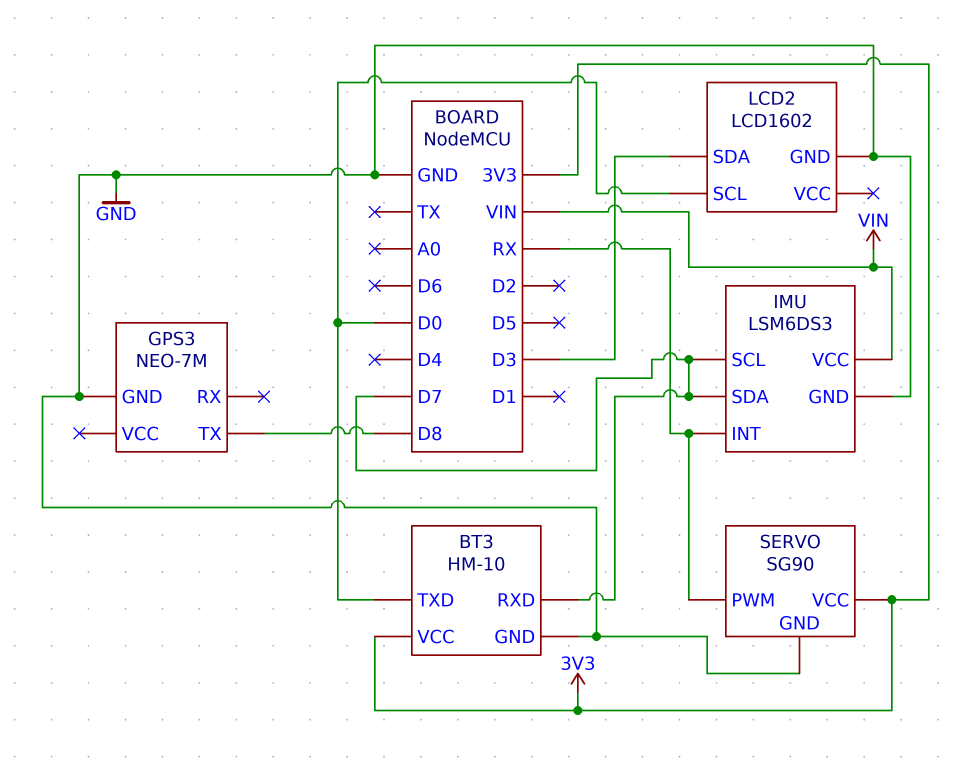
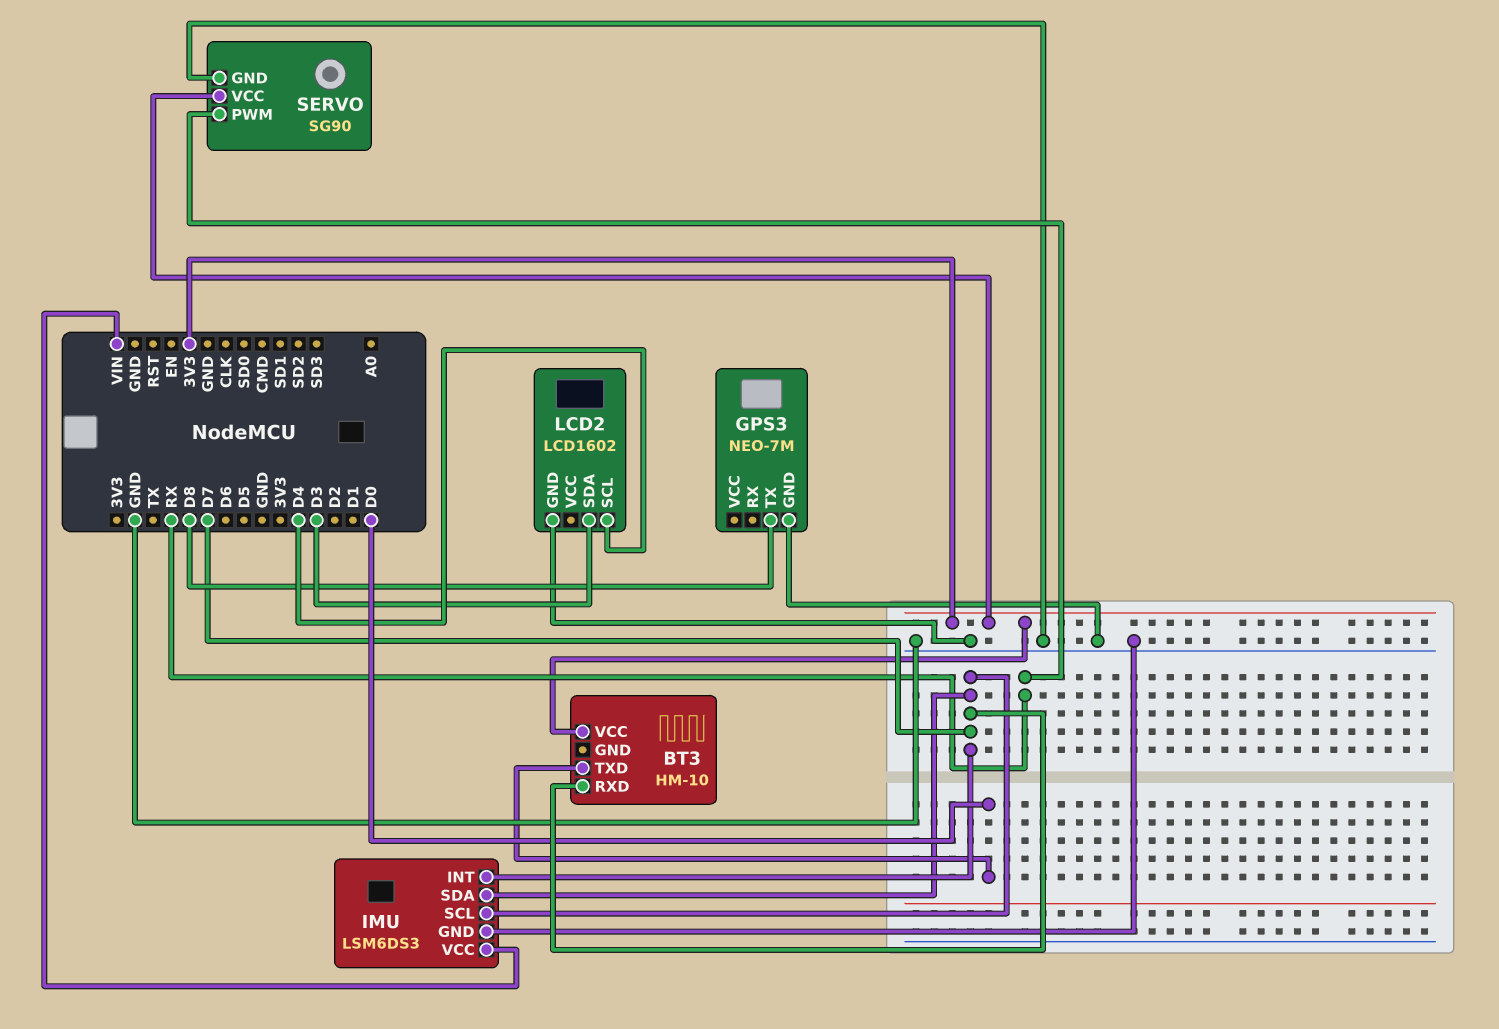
BT3 pin GND: GND -> none
IMU pin INT: RX -> D7
LCD2 pin SCL: D0 -> D4

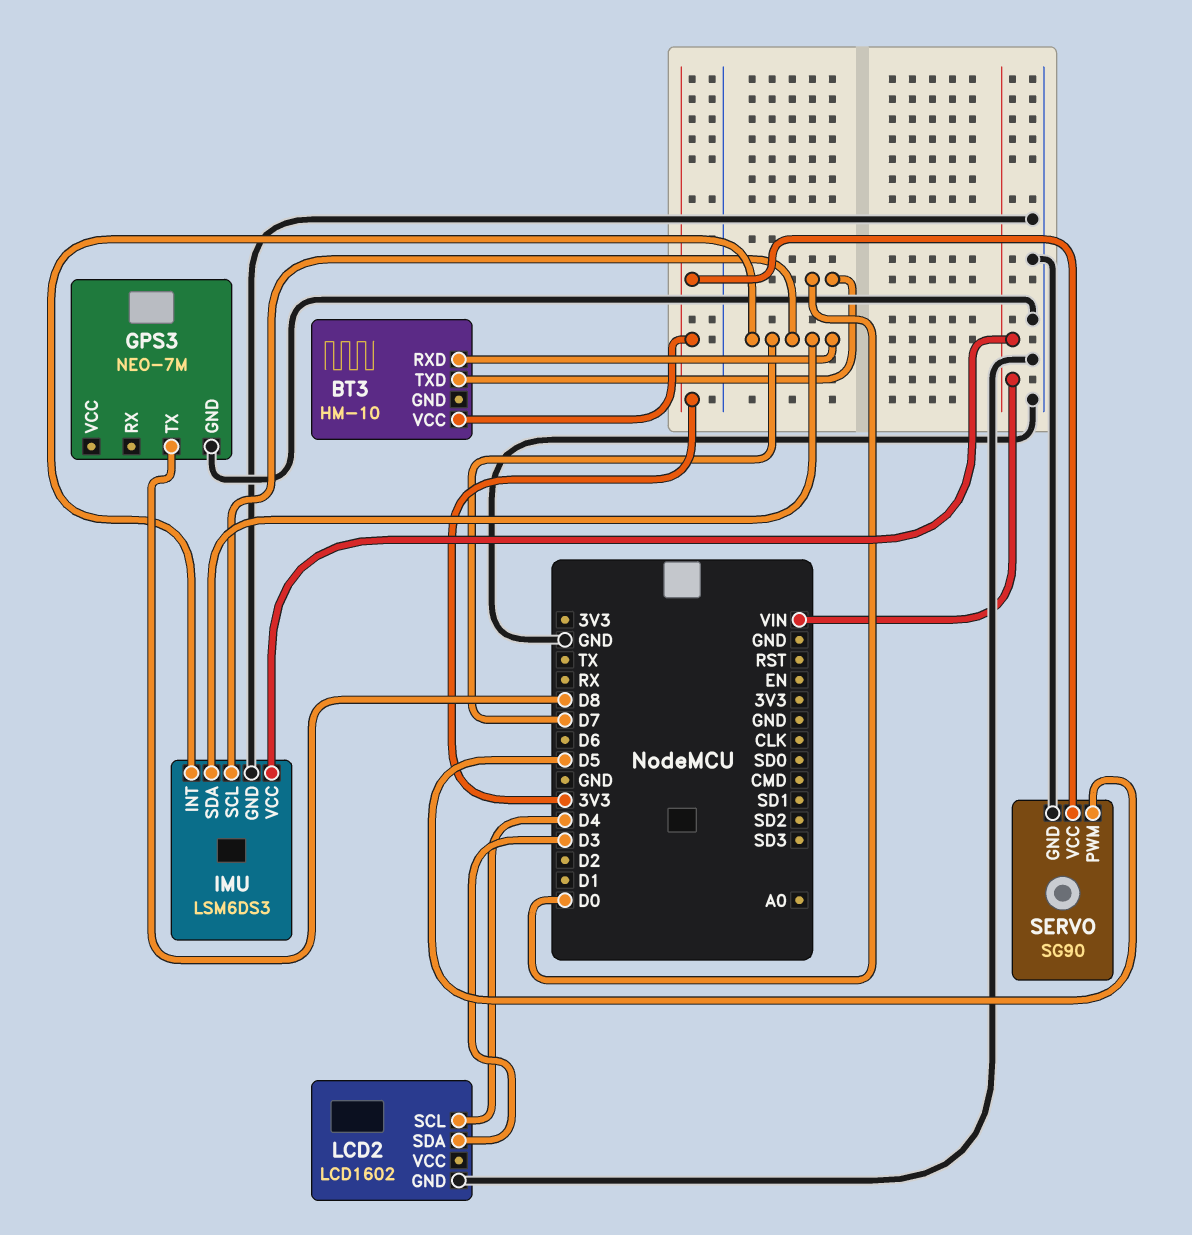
SERVO pin PWM: RX -> D5

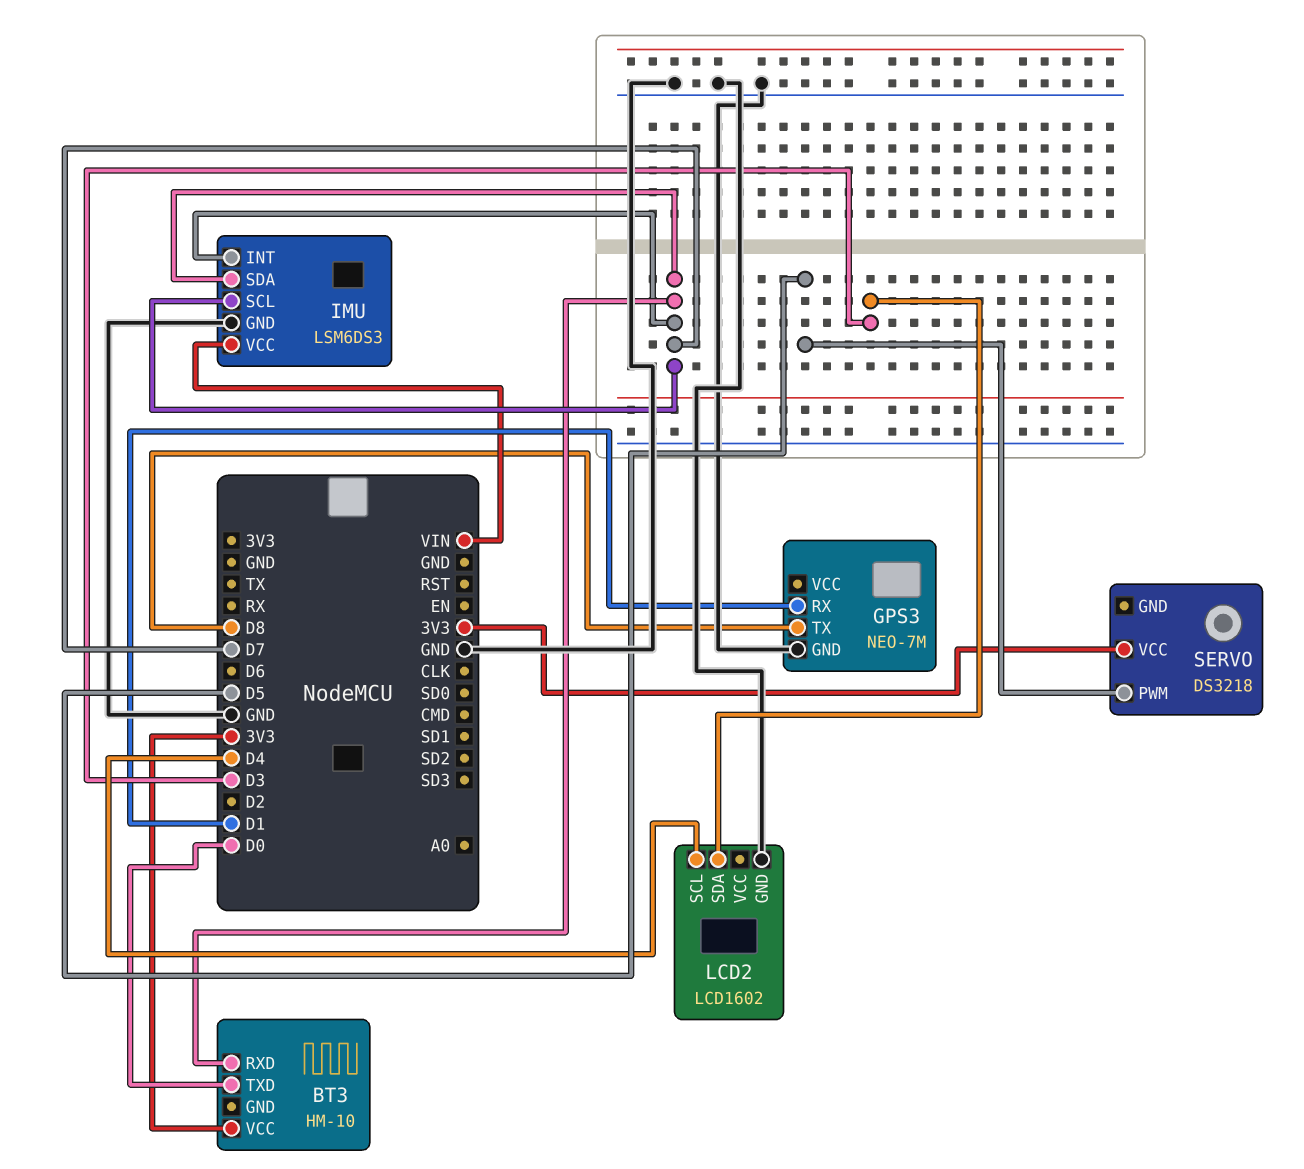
GPS3 pin RX: none -> D1
SERVO: SG90 -> DS3218
SERVO pin GND: GND -> none

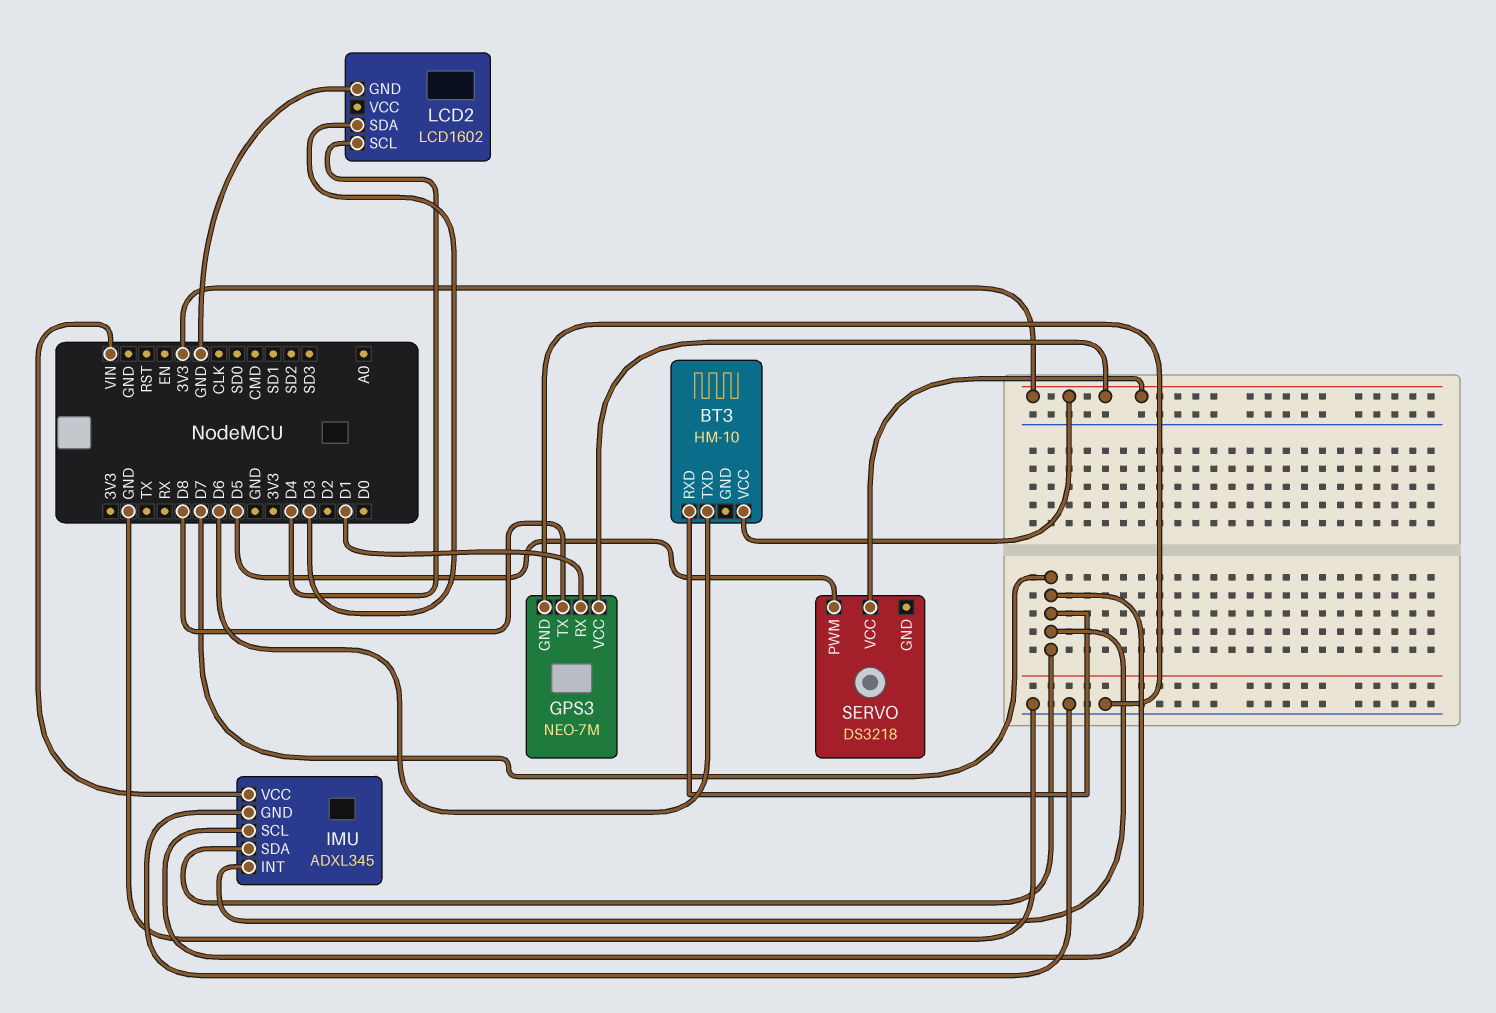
BT3 pin TXD: D0 -> D6
GPS3 pin VCC: none -> 3V3
IMU: LSM6DS3 -> ADXL345

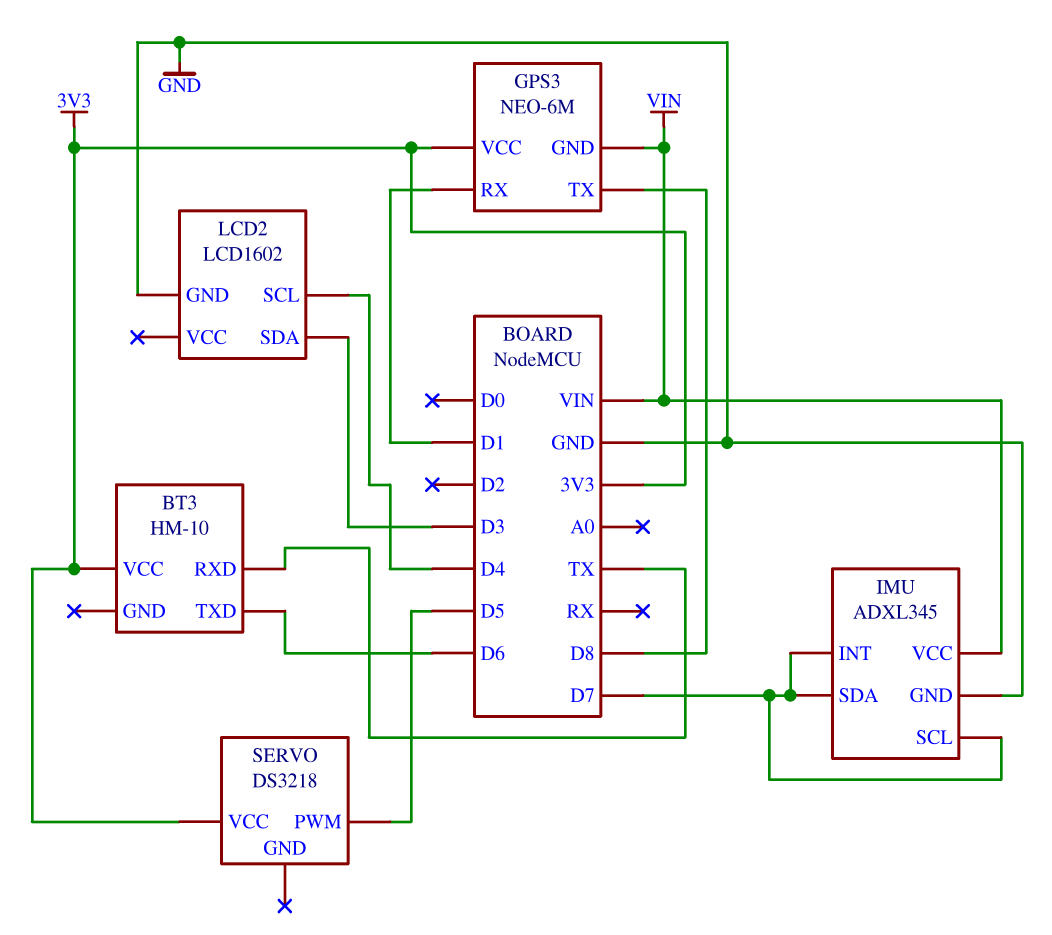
BT3 pin RXD: D7 -> TX
GPS3: NEO-7M -> NEO-6M
GPS3 pin GND: GND -> VIN

